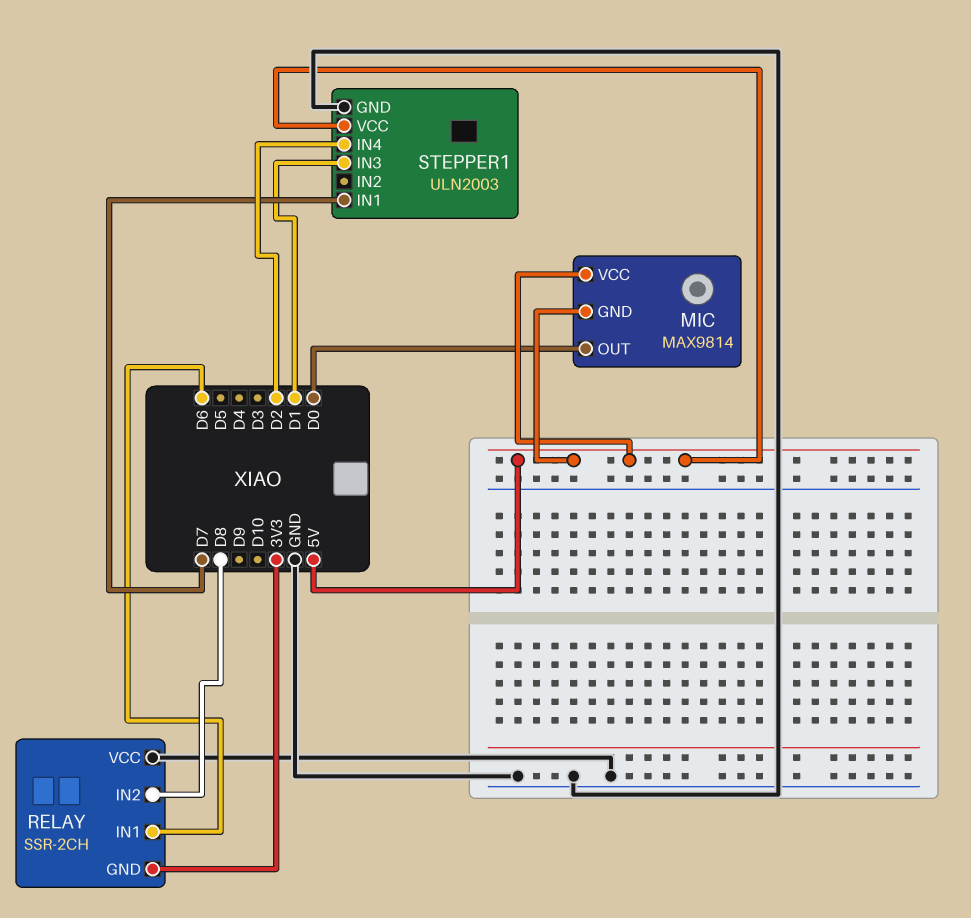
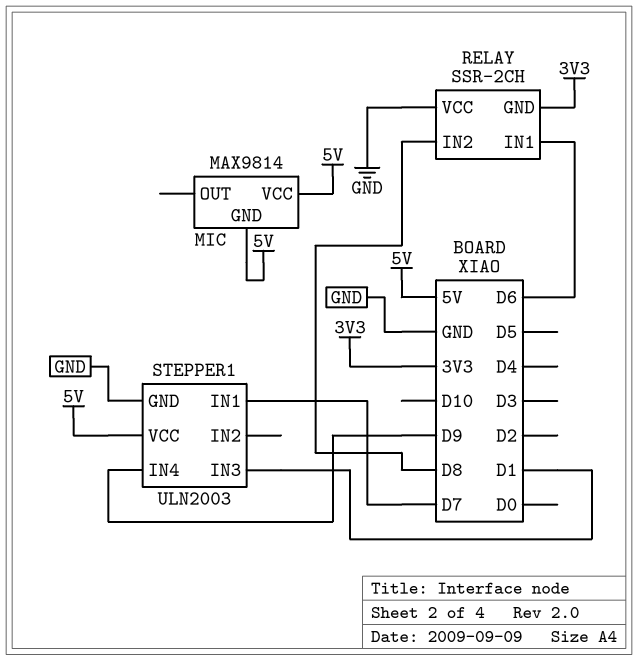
MIC pin OUT: D0 -> none
STEPPER1 pin IN4: D2 -> D9

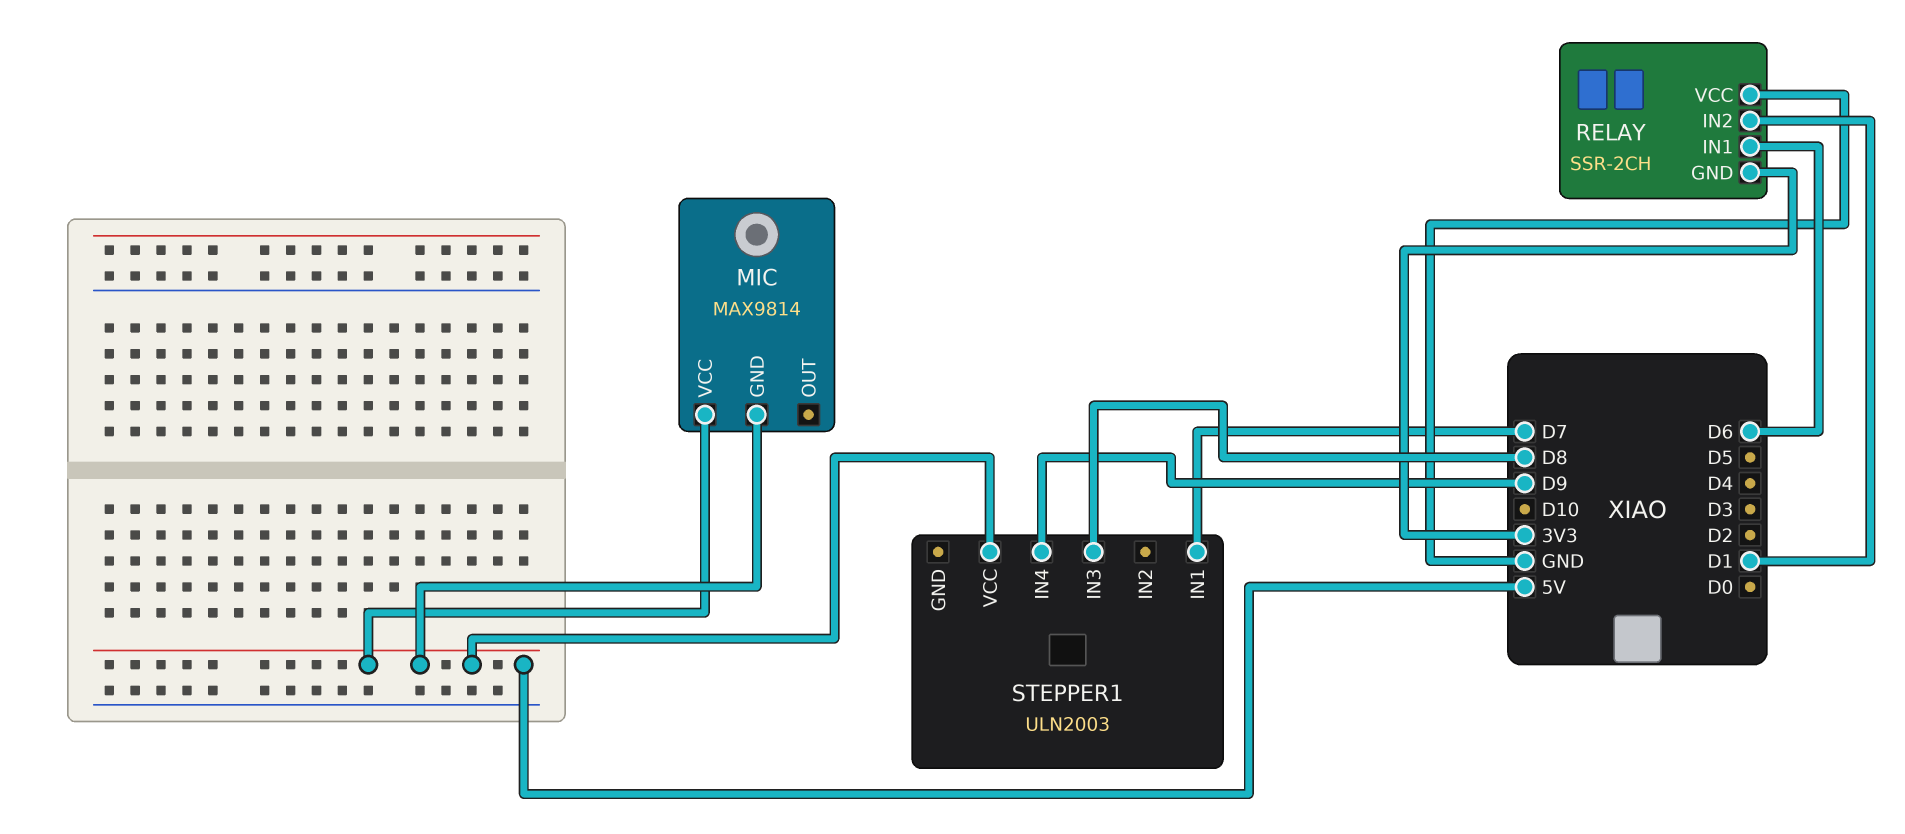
RELAY pin IN2: D8 -> D1
STEPPER1 pin GND: GND -> none
STEPPER1 pin IN3: D1 -> D8

